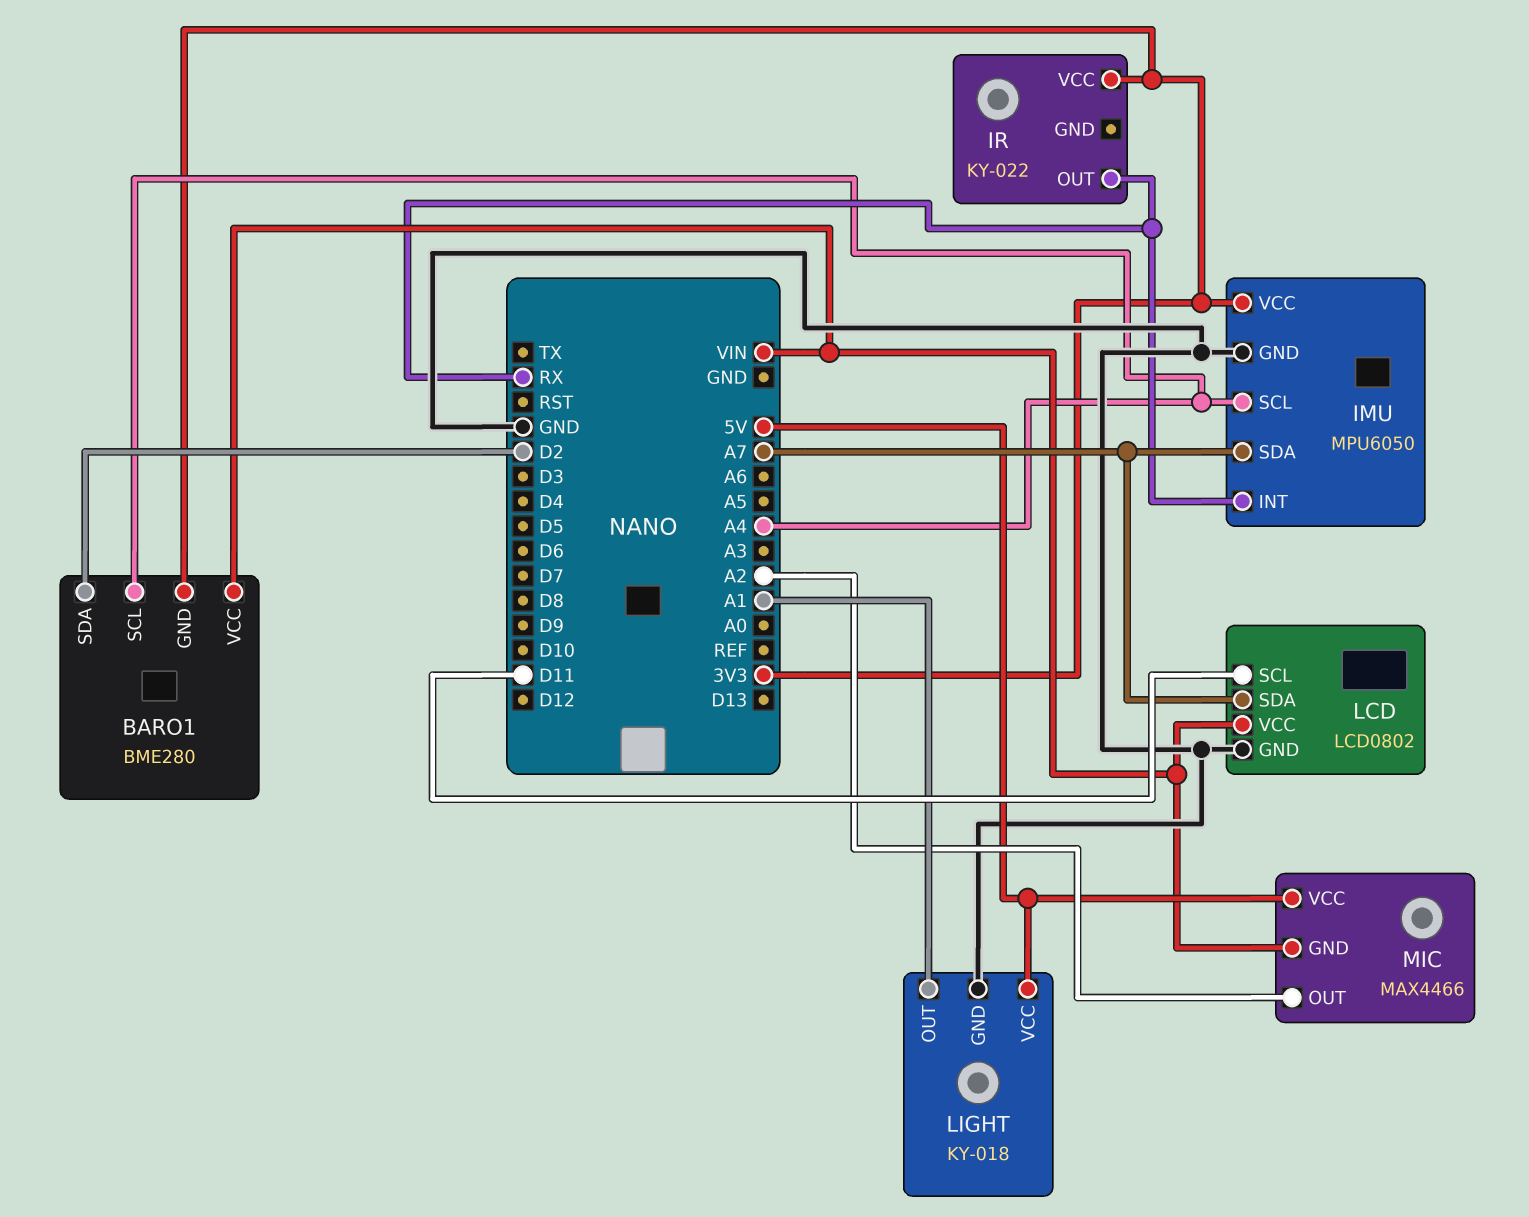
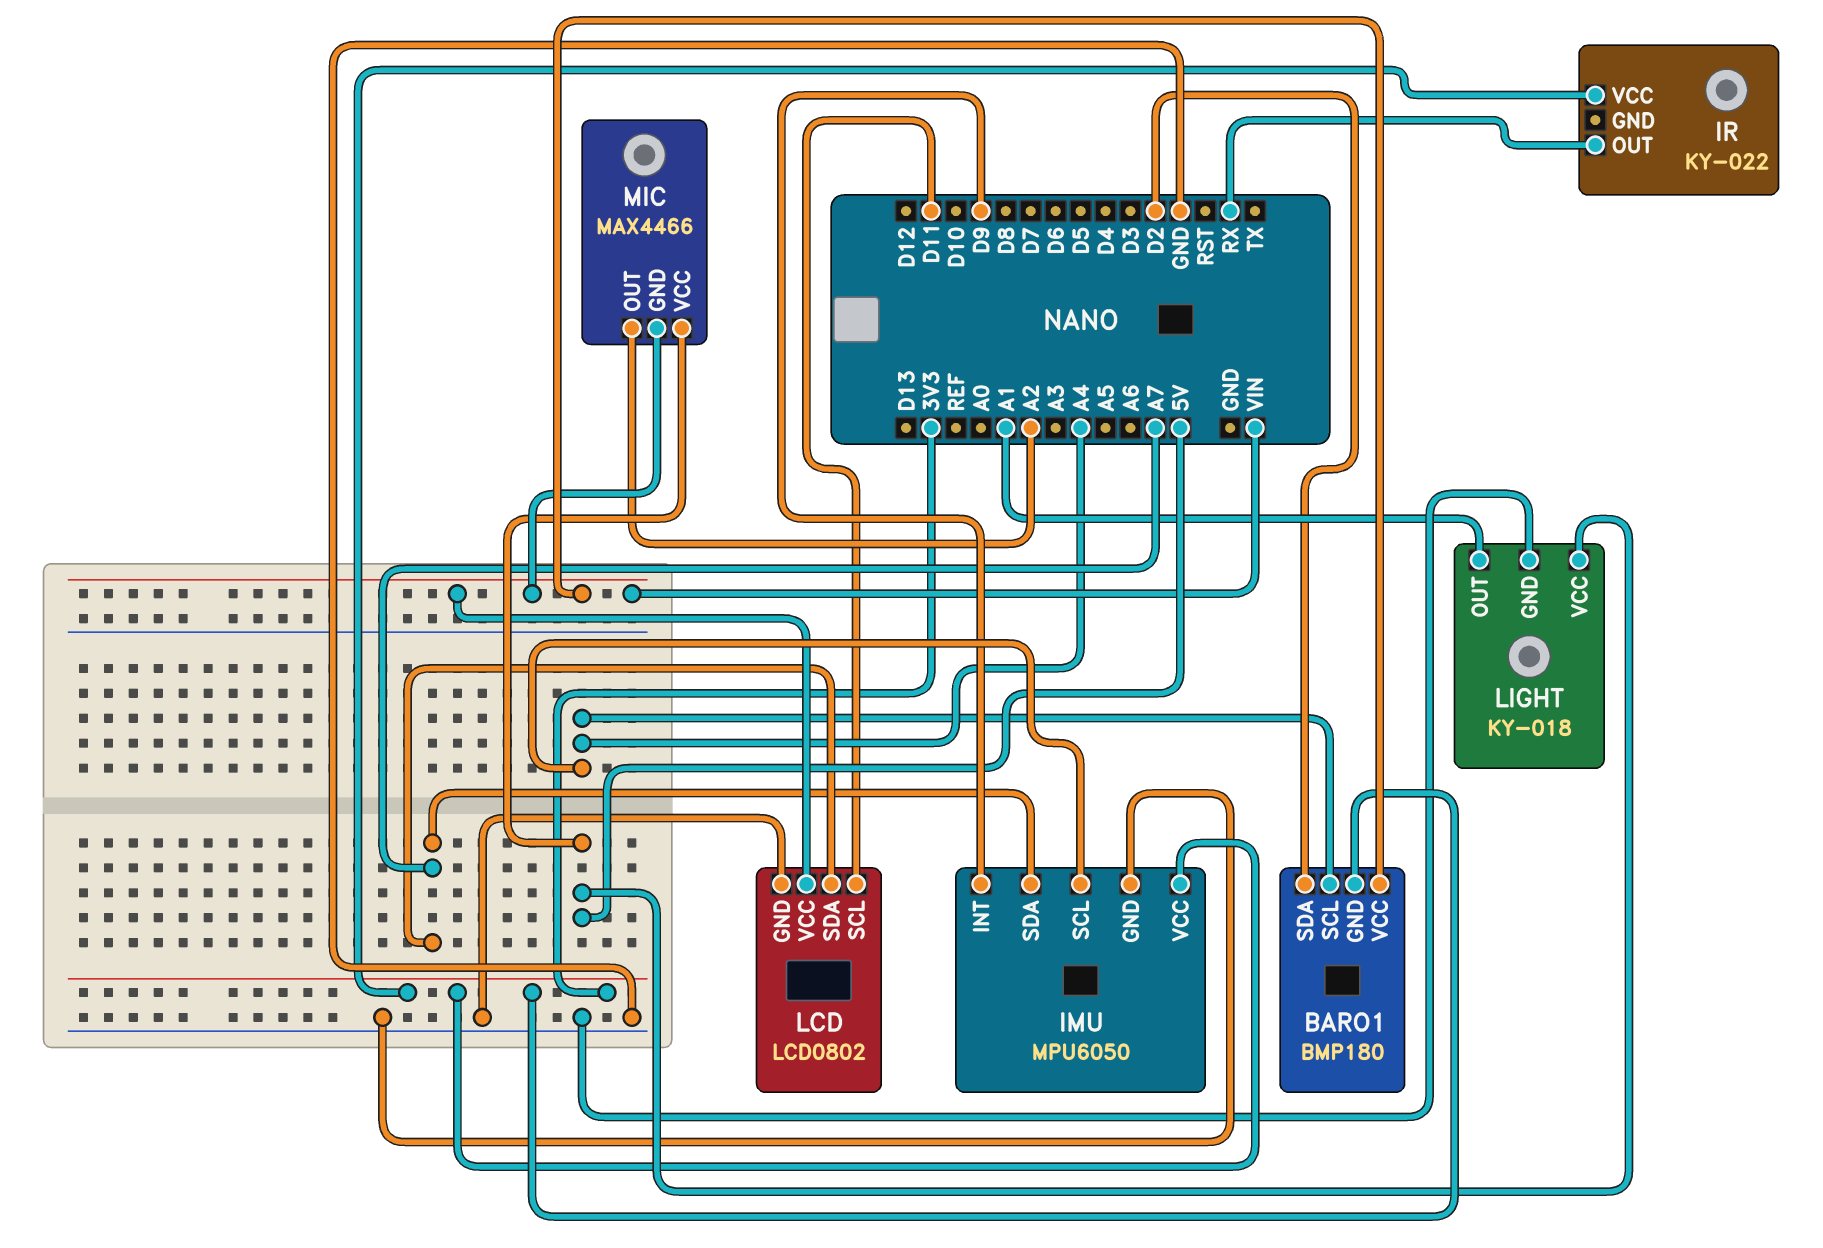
BARO1: BME280 -> BMP180
IMU pin INT: RX -> D9

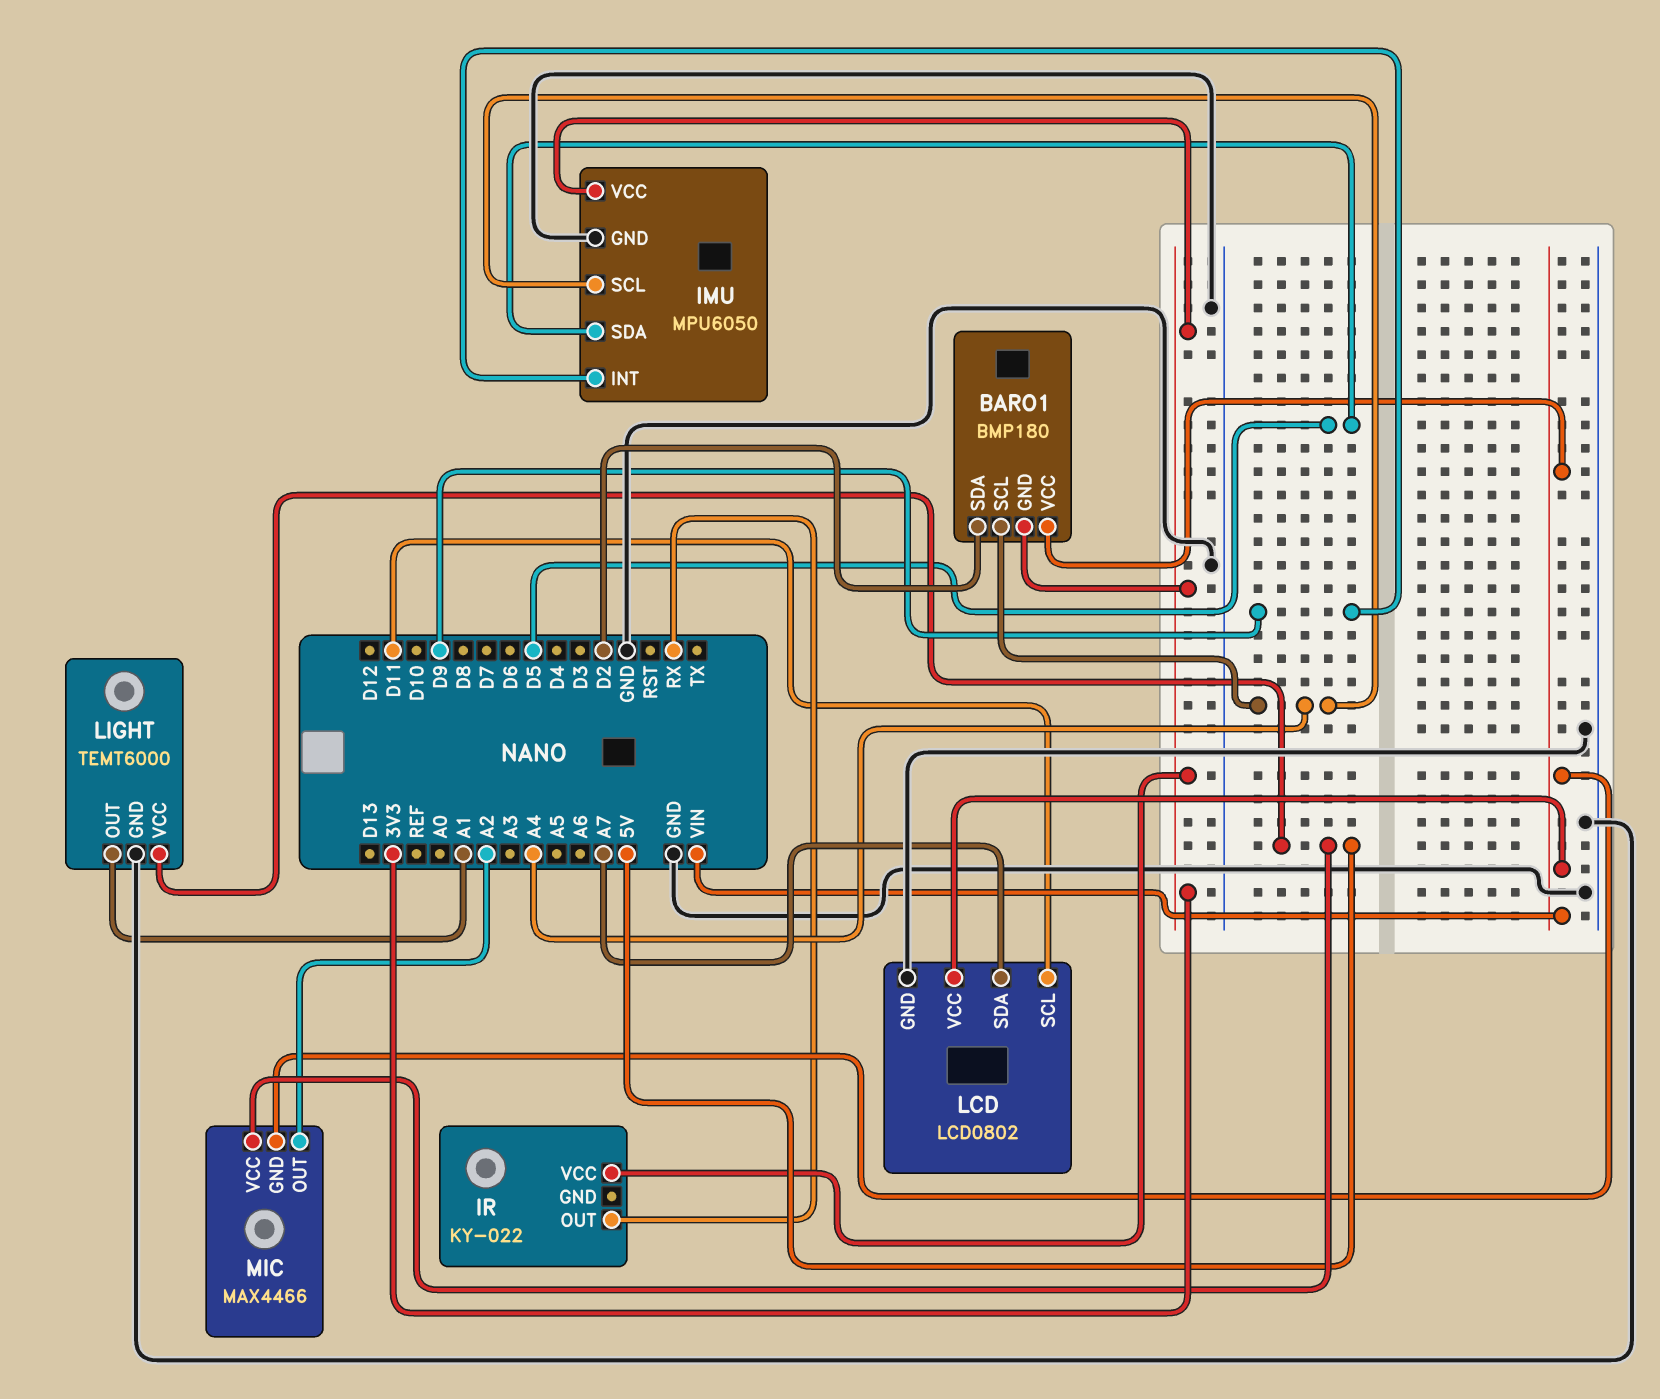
IMU pin SDA: A7 -> D5
LIGHT: KY-018 -> TEMT6000

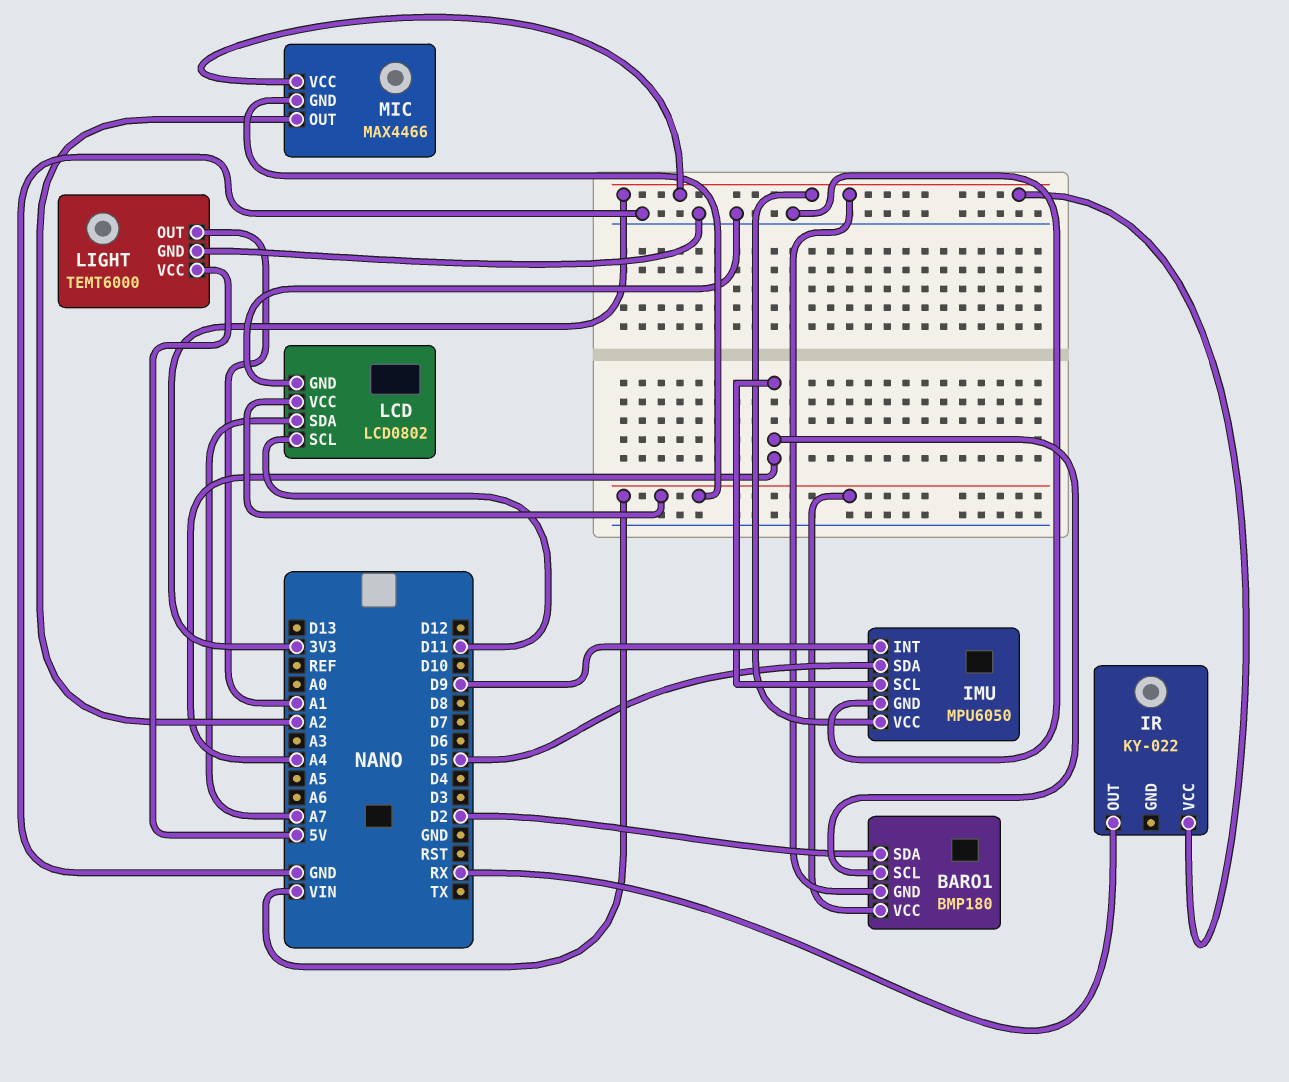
MIC pin VCC: 5V -> 3V3

